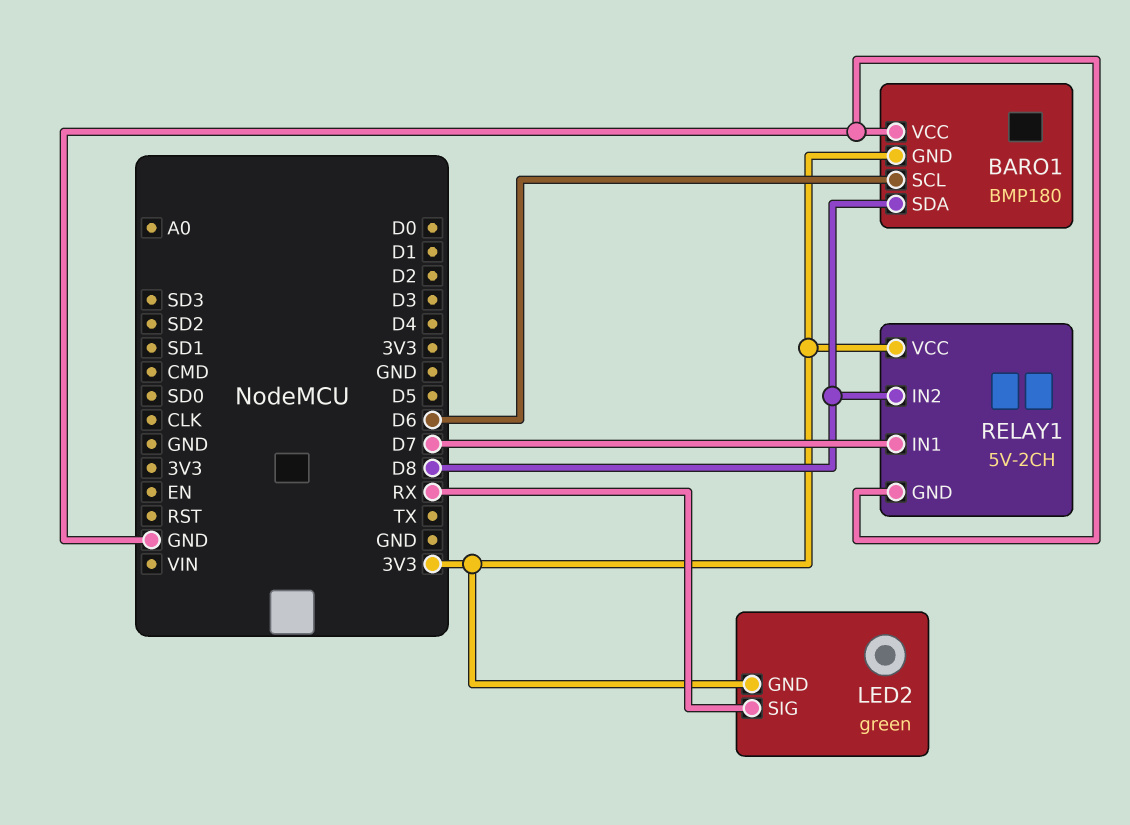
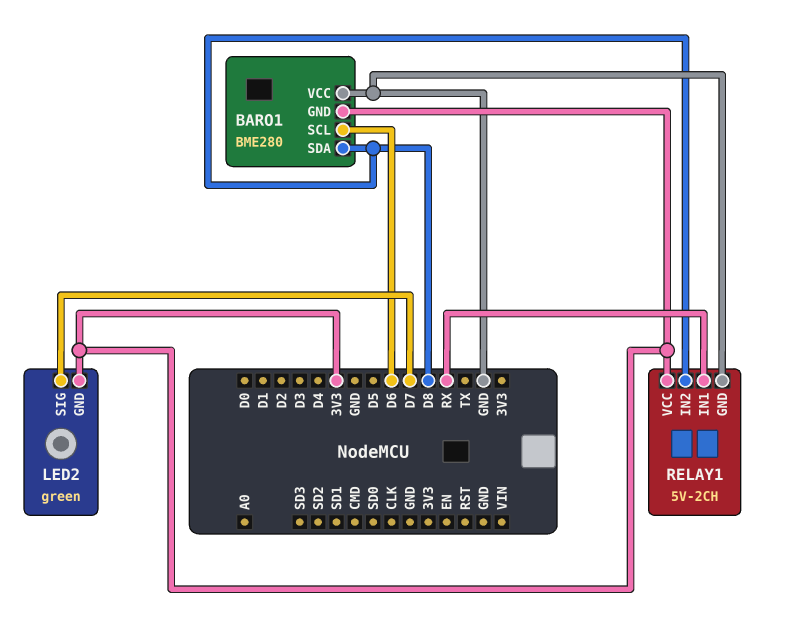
BARO1: BMP180 -> BME280
LED2 pin SIG: RX -> D7
RELAY1 pin IN1: D7 -> RX

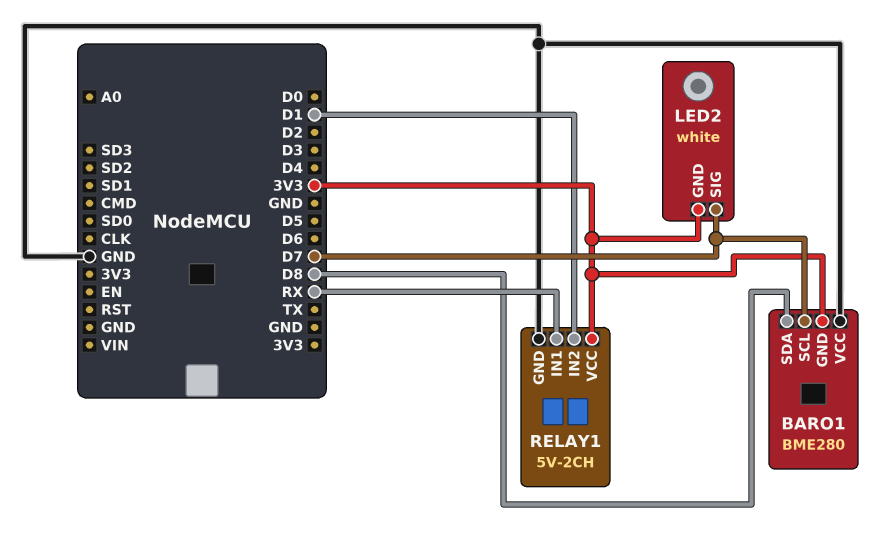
BARO1 pin SCL: D6 -> D7
LED2: green -> white
RELAY1 pin IN2: D8 -> D1

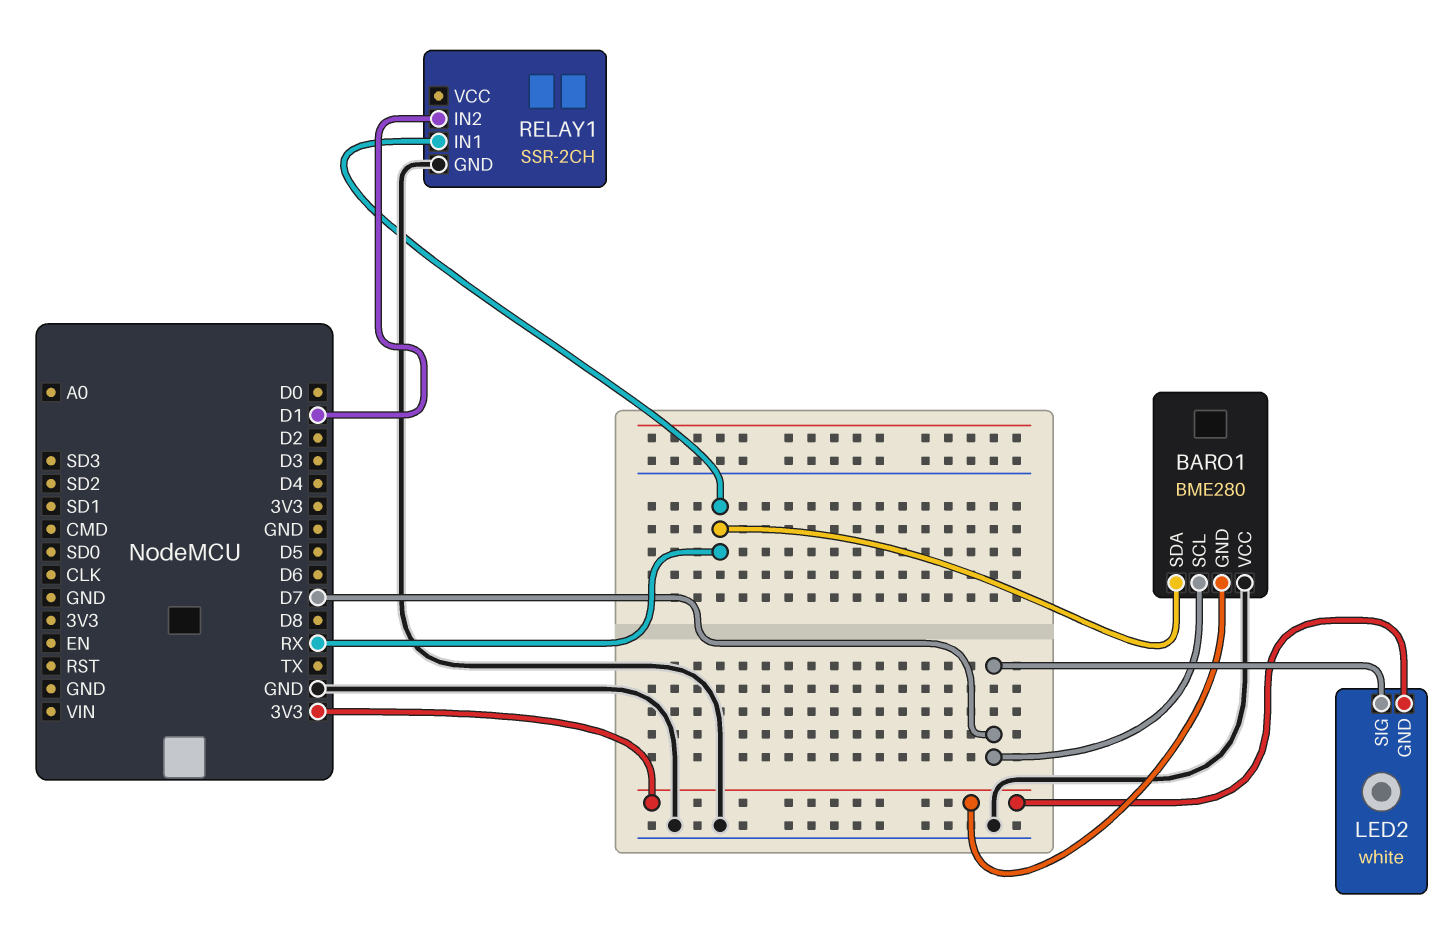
BARO1 pin SDA: D8 -> RX
RELAY1: 5V-2CH -> SSR-2CH
RELAY1 pin VCC: 3V3 -> none

